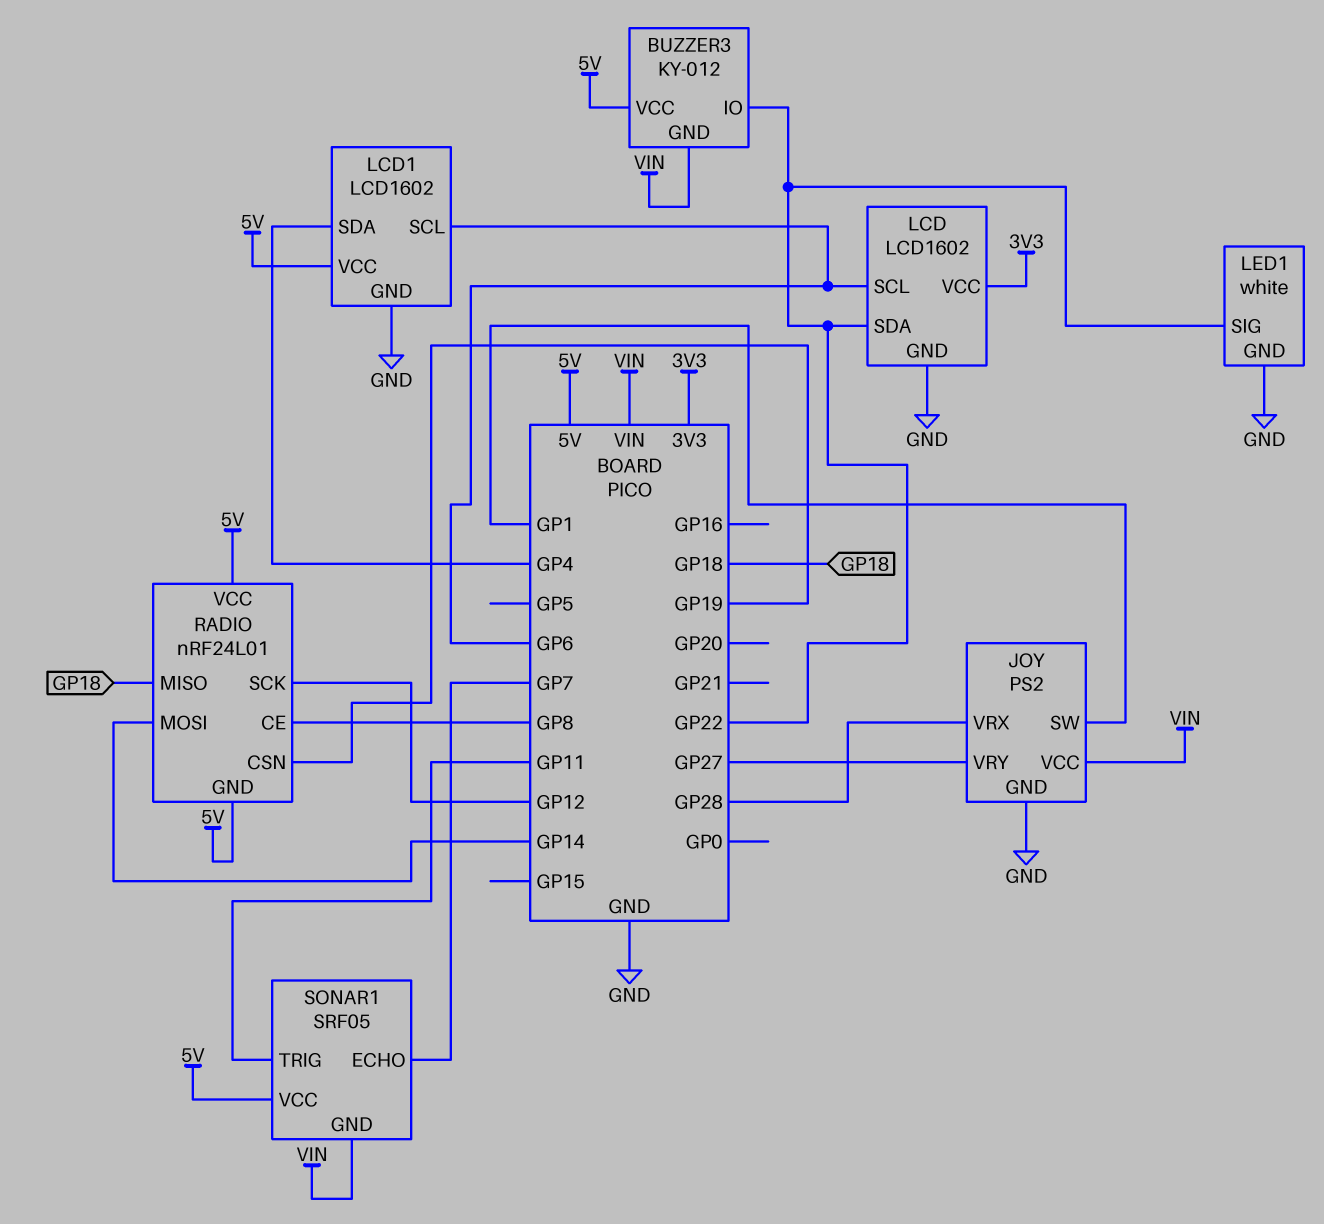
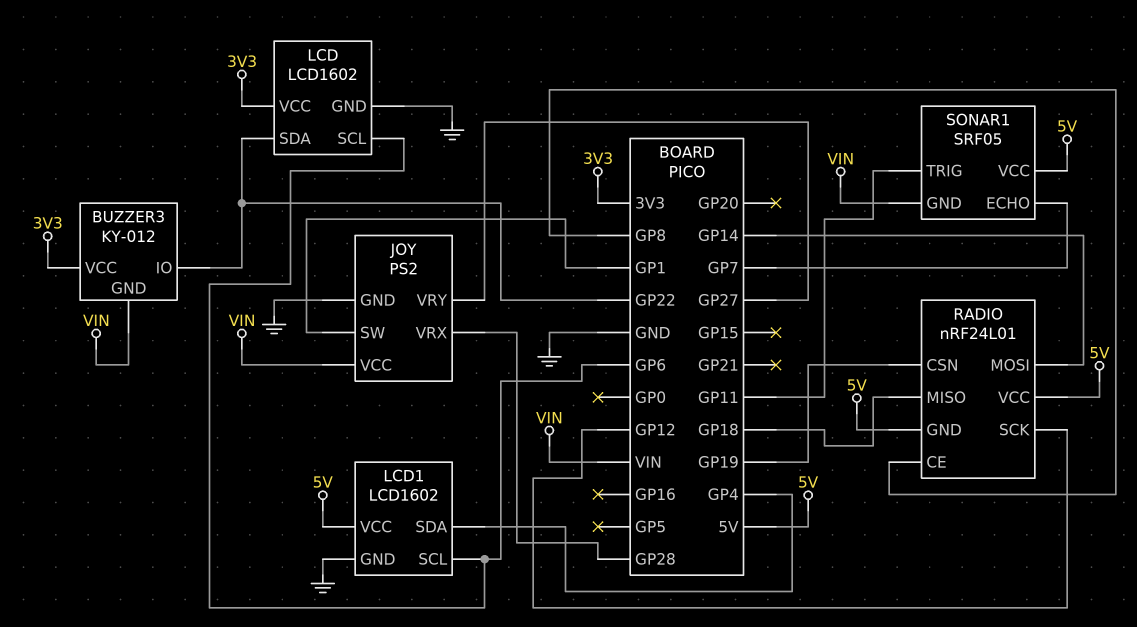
BUZZER3 pin VCC: 5V -> 3V3
LED1: white -> none
LED1 pin GND: GND -> none
LED1 pin SIG: GP22 -> none

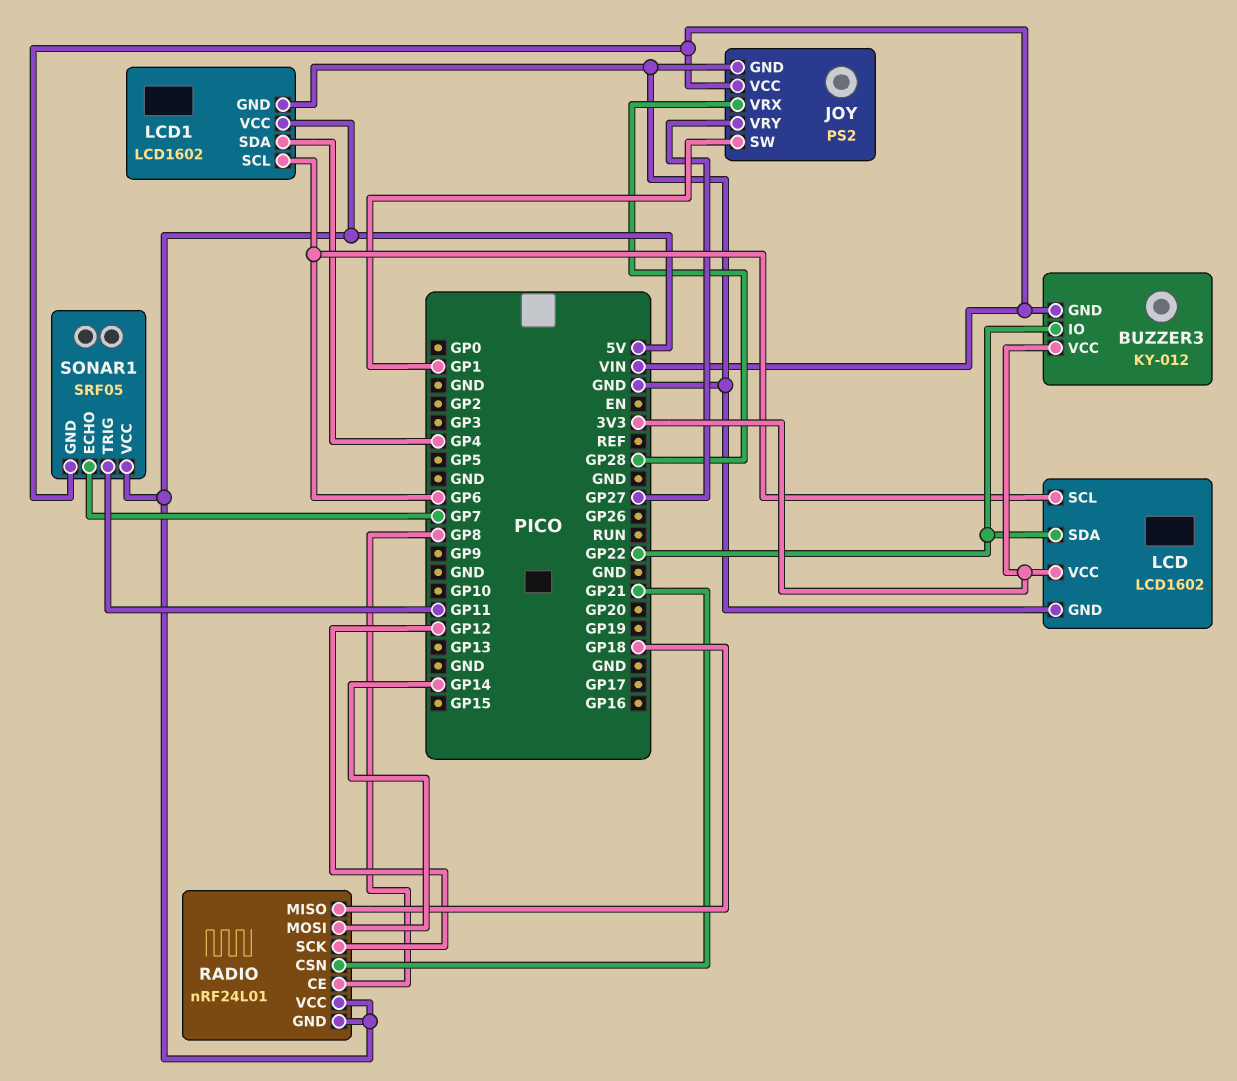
RADIO pin CSN: GP19 -> GP21

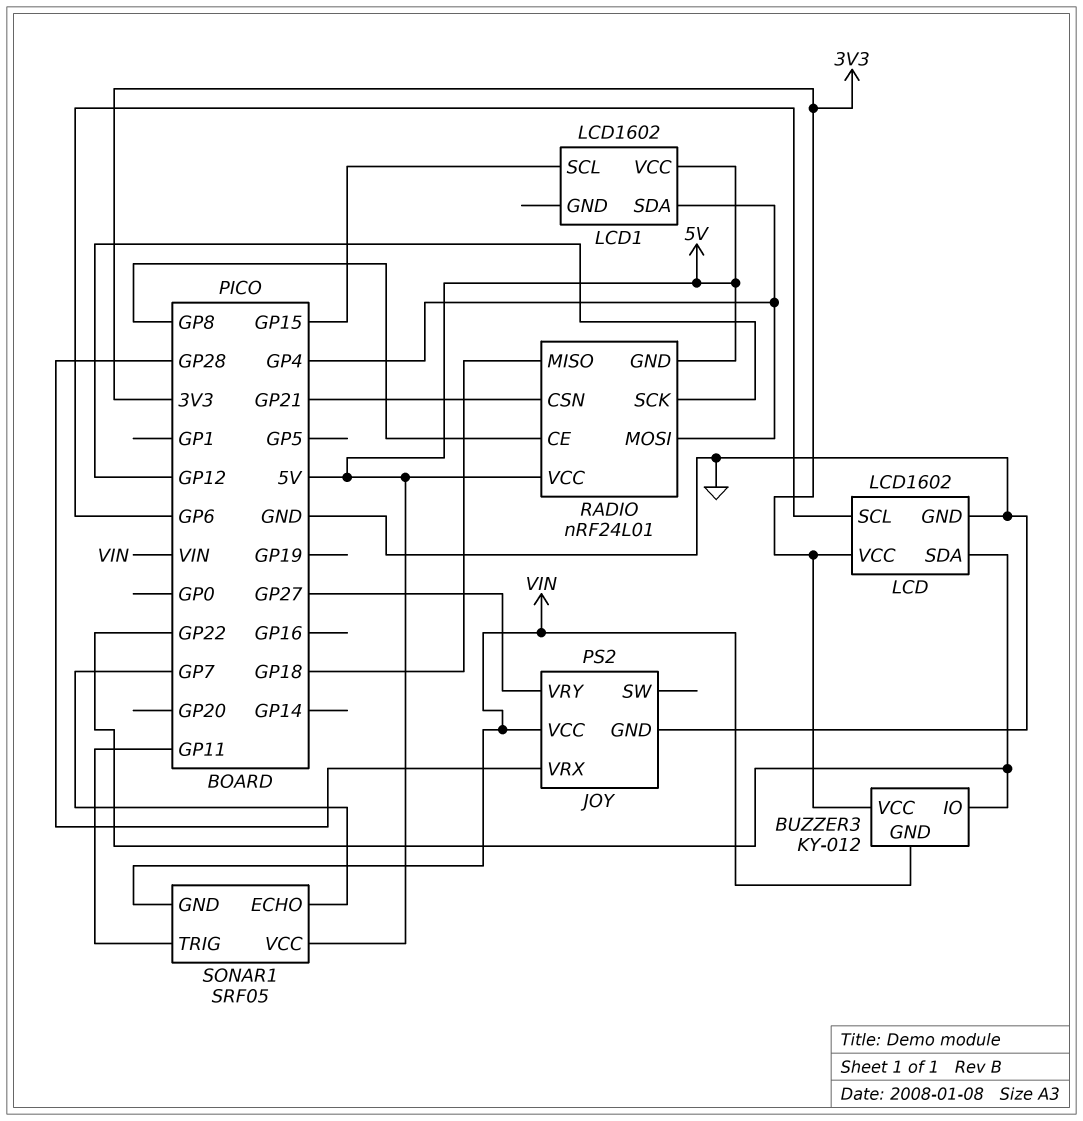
JOY pin SW: GP1 -> none
LCD1 pin GND: GND -> none
LCD1 pin SCL: GP6 -> GP15
RADIO pin MOSI: GP14 -> GP4

